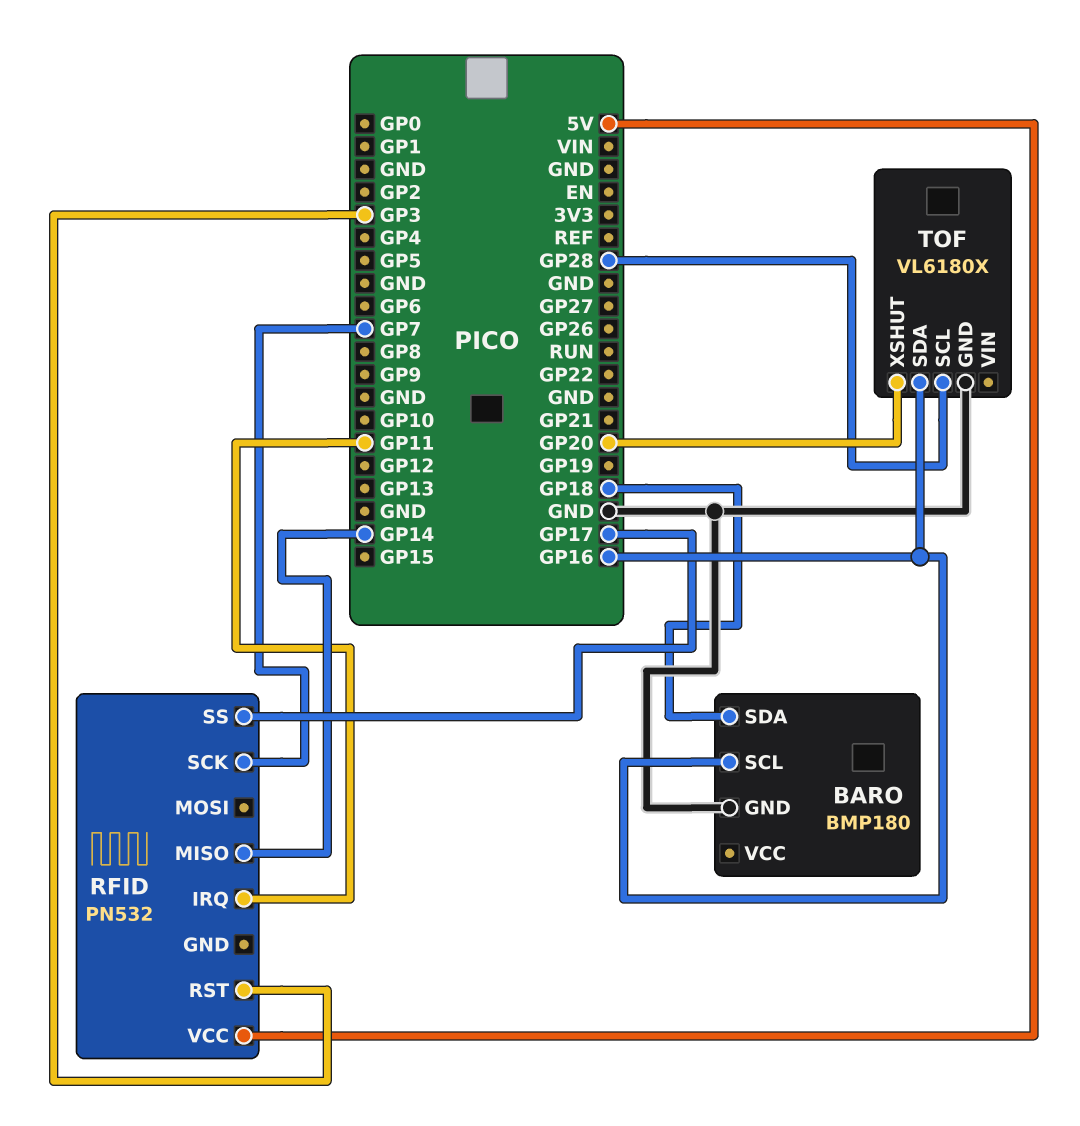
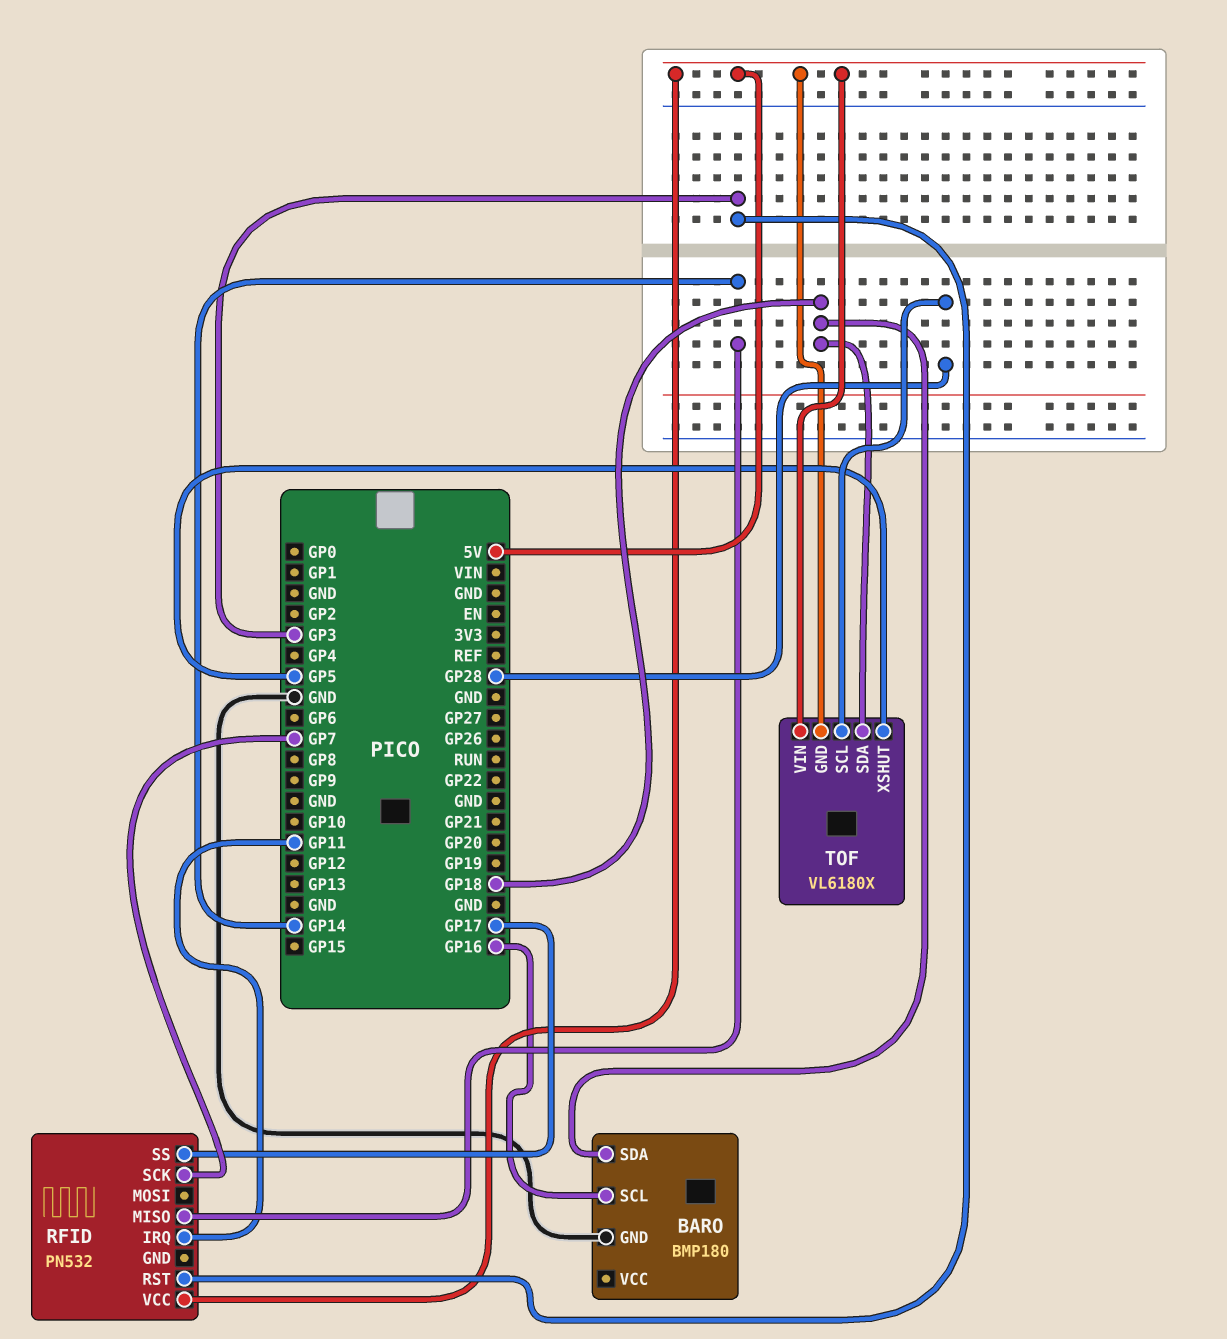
TOF pin GND: GND -> 5V
TOF pin SDA: GP16 -> GP18
TOF pin VIN: none -> 5V
TOF pin XSHUT: GP20 -> GP5

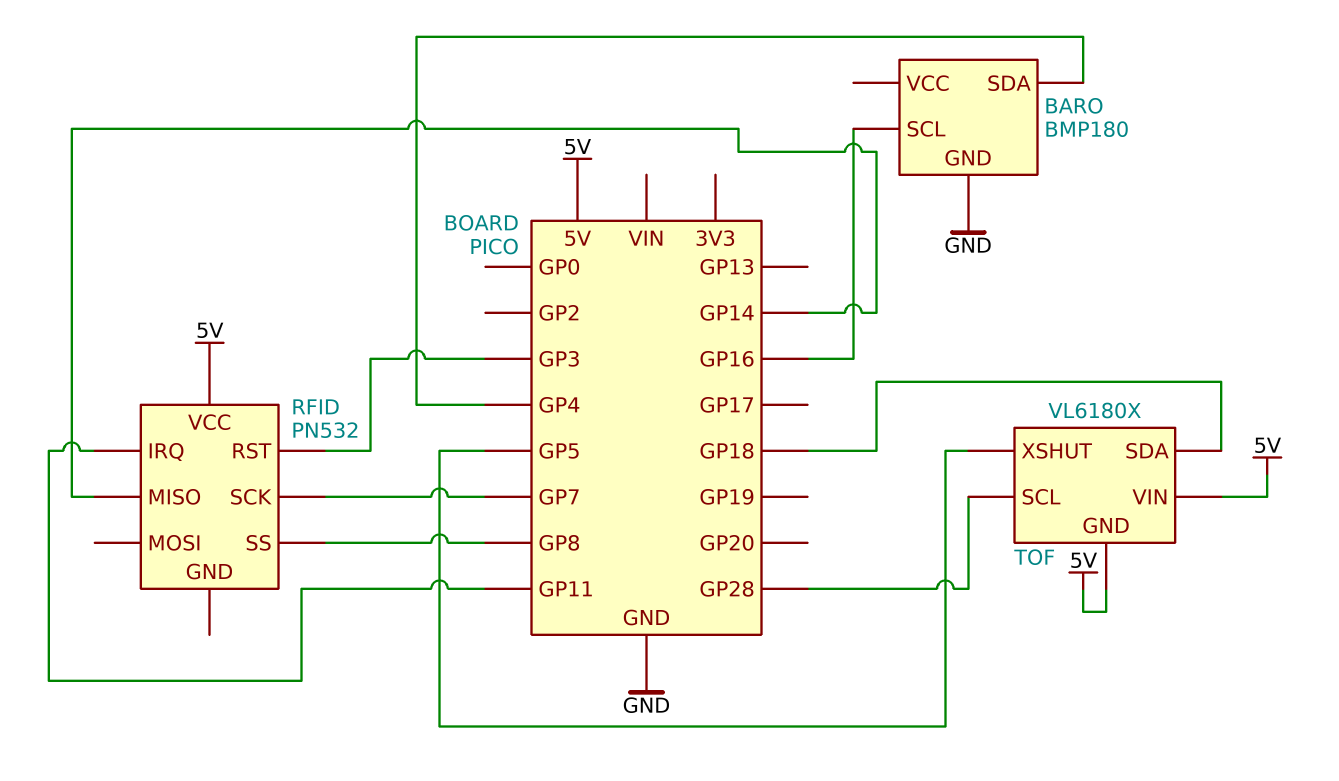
BARO pin SDA: GP18 -> GP4
RFID pin SS: GP17 -> GP8

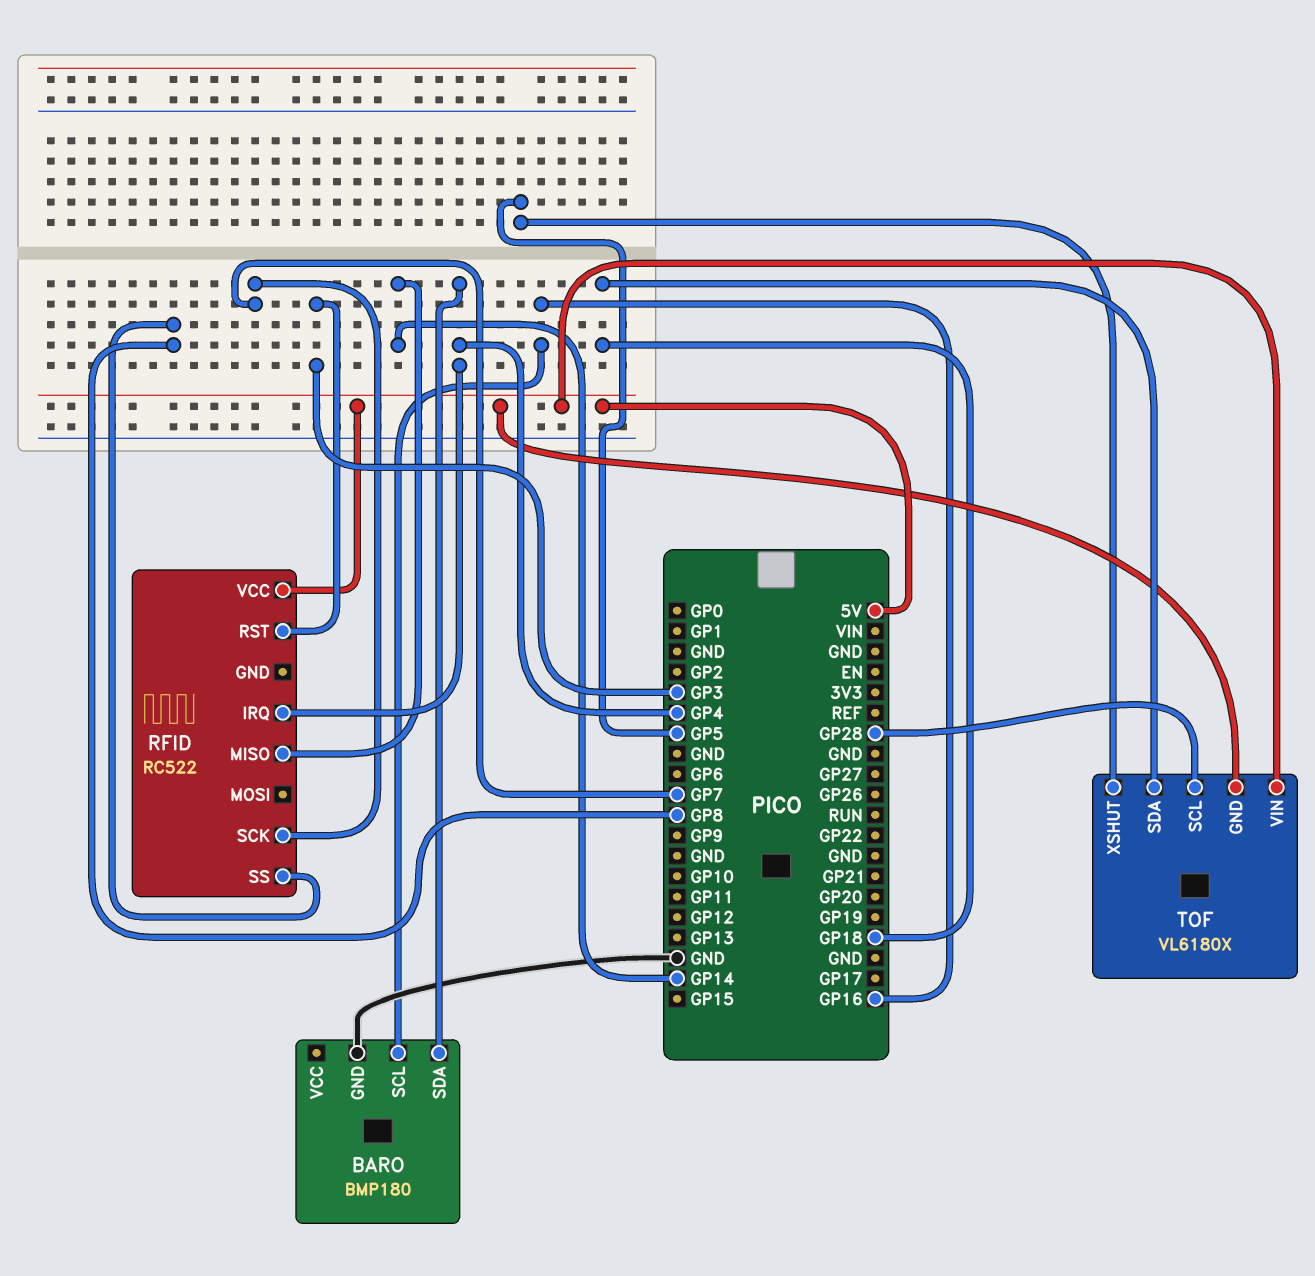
RFID: PN532 -> RC522
RFID pin IRQ: GP11 -> GP4

